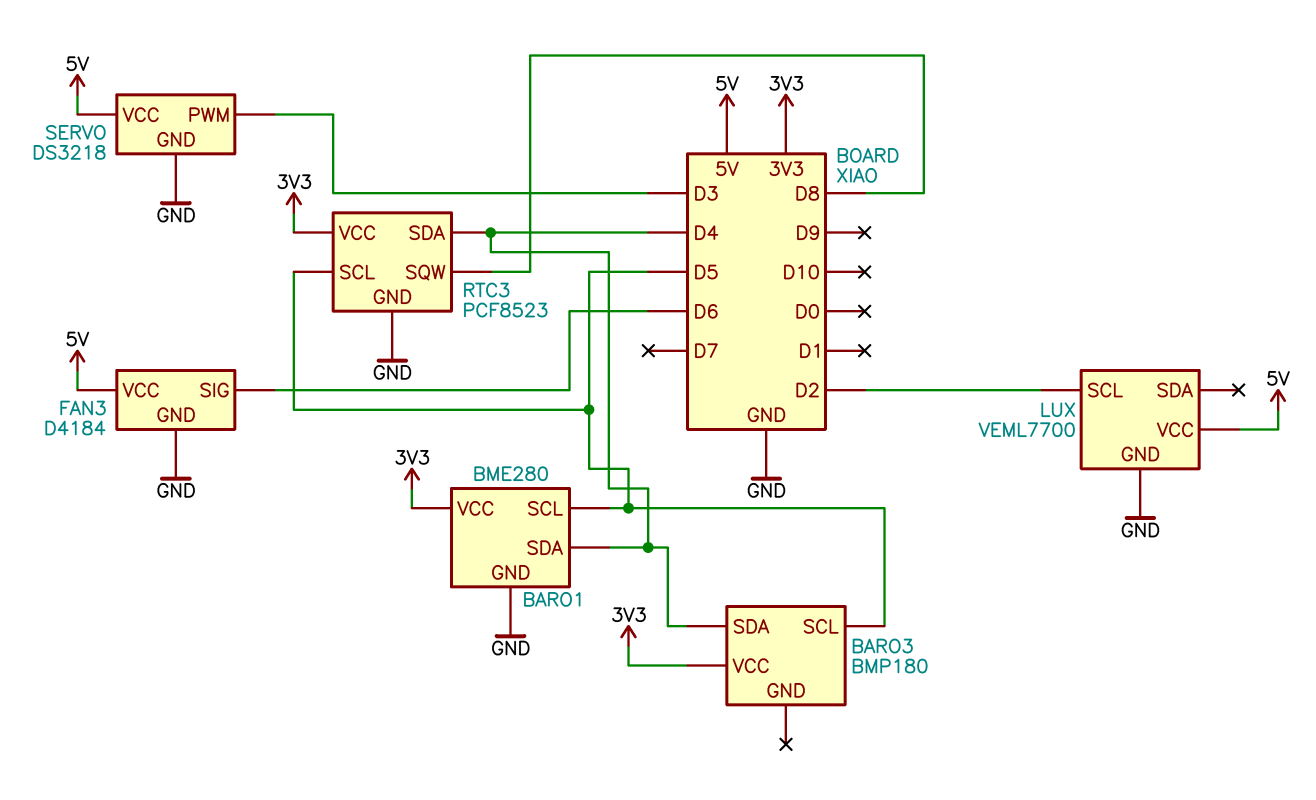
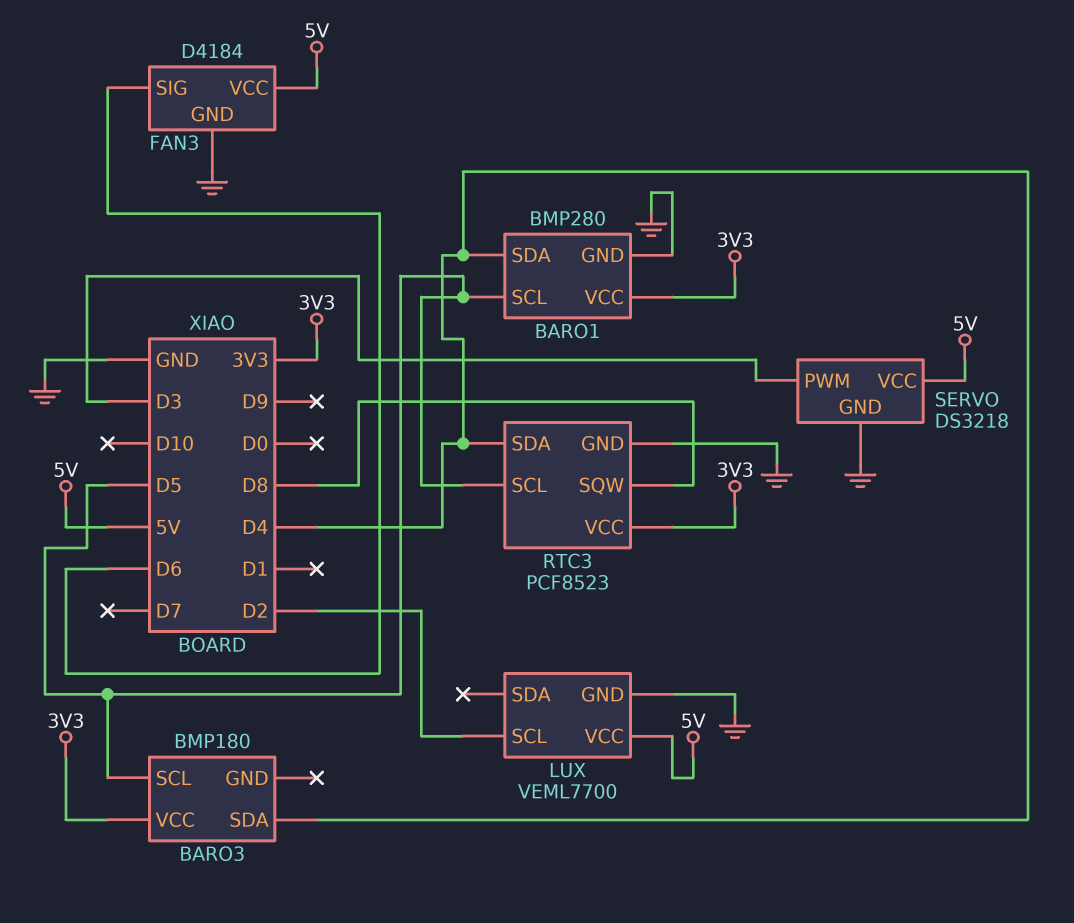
BARO1: BME280 -> BMP280

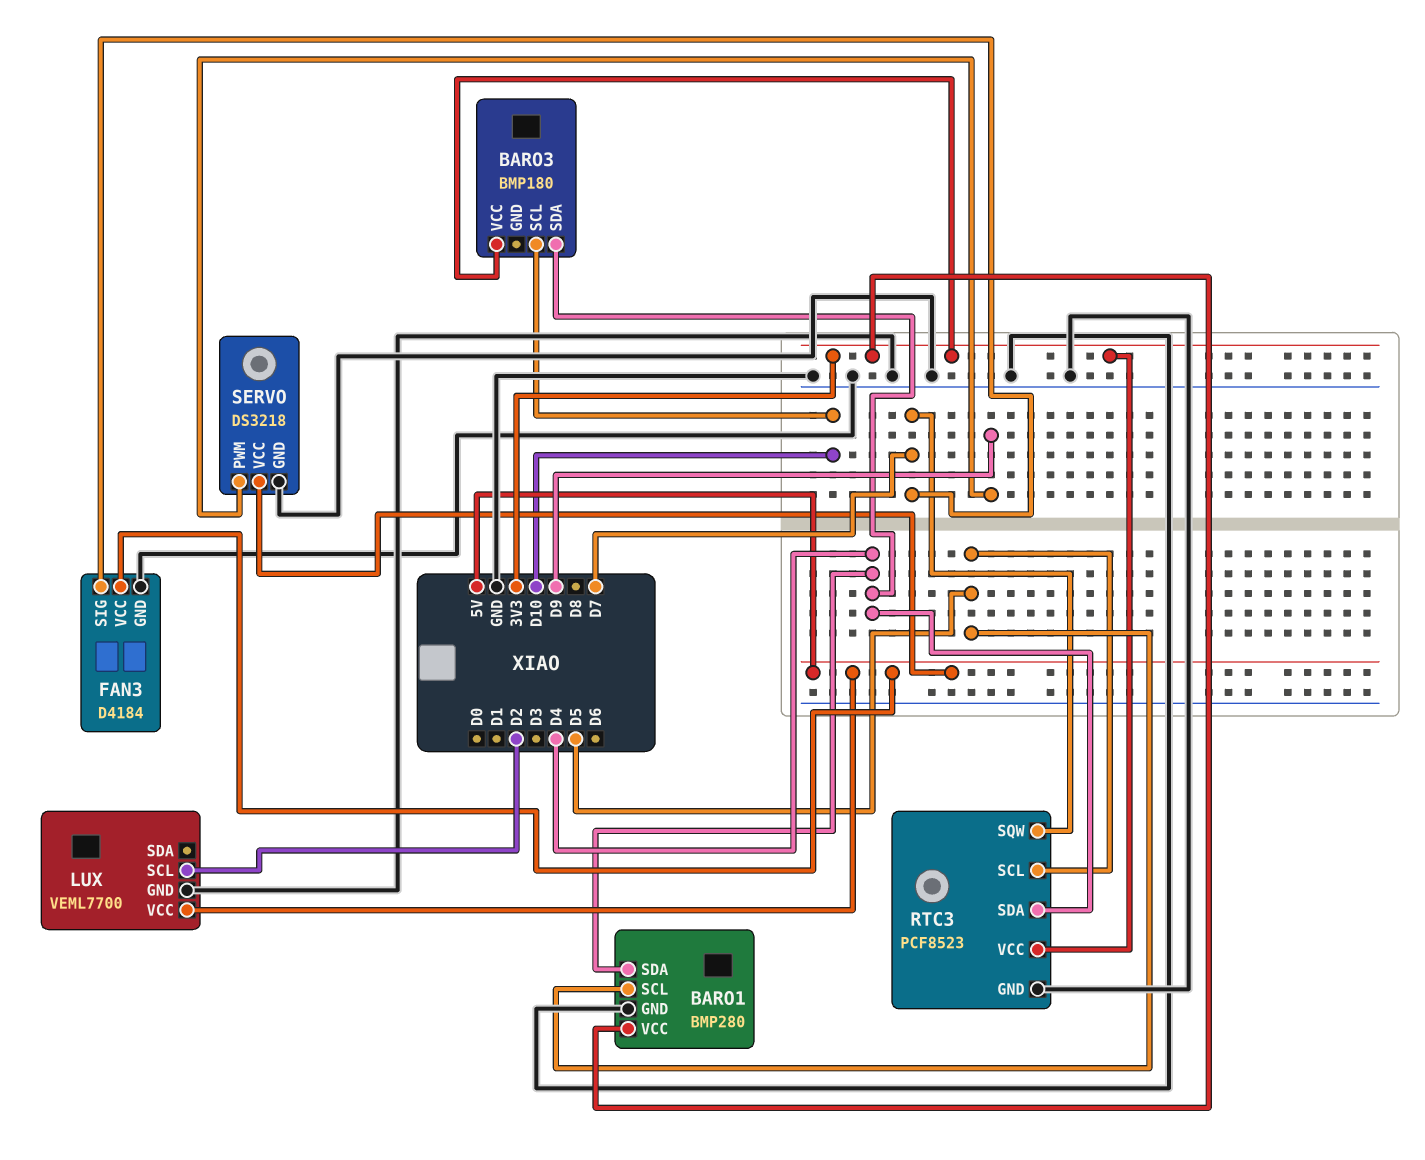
BARO3 pin SCL: D5 -> D10
FAN3 pin SIG: D6 -> D7
RTC3 pin SQW: D8 -> D7
SERVO pin PWM: D3 -> D9

